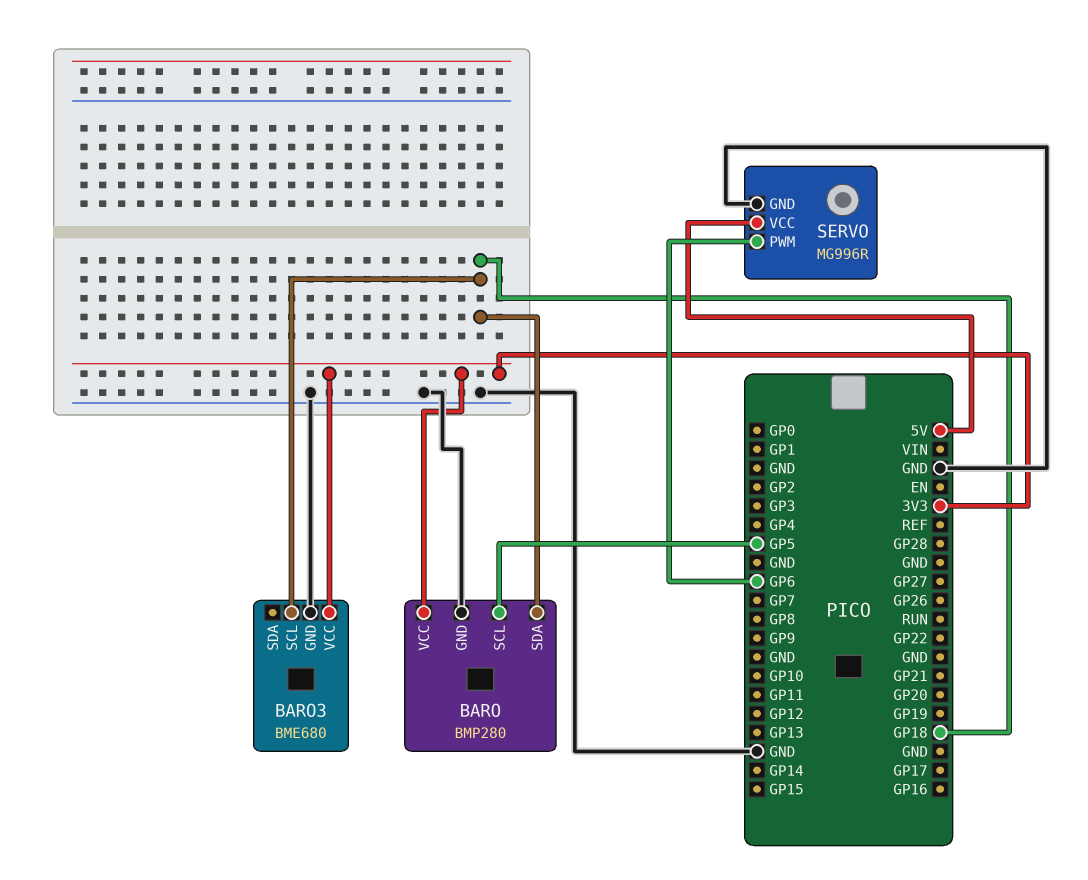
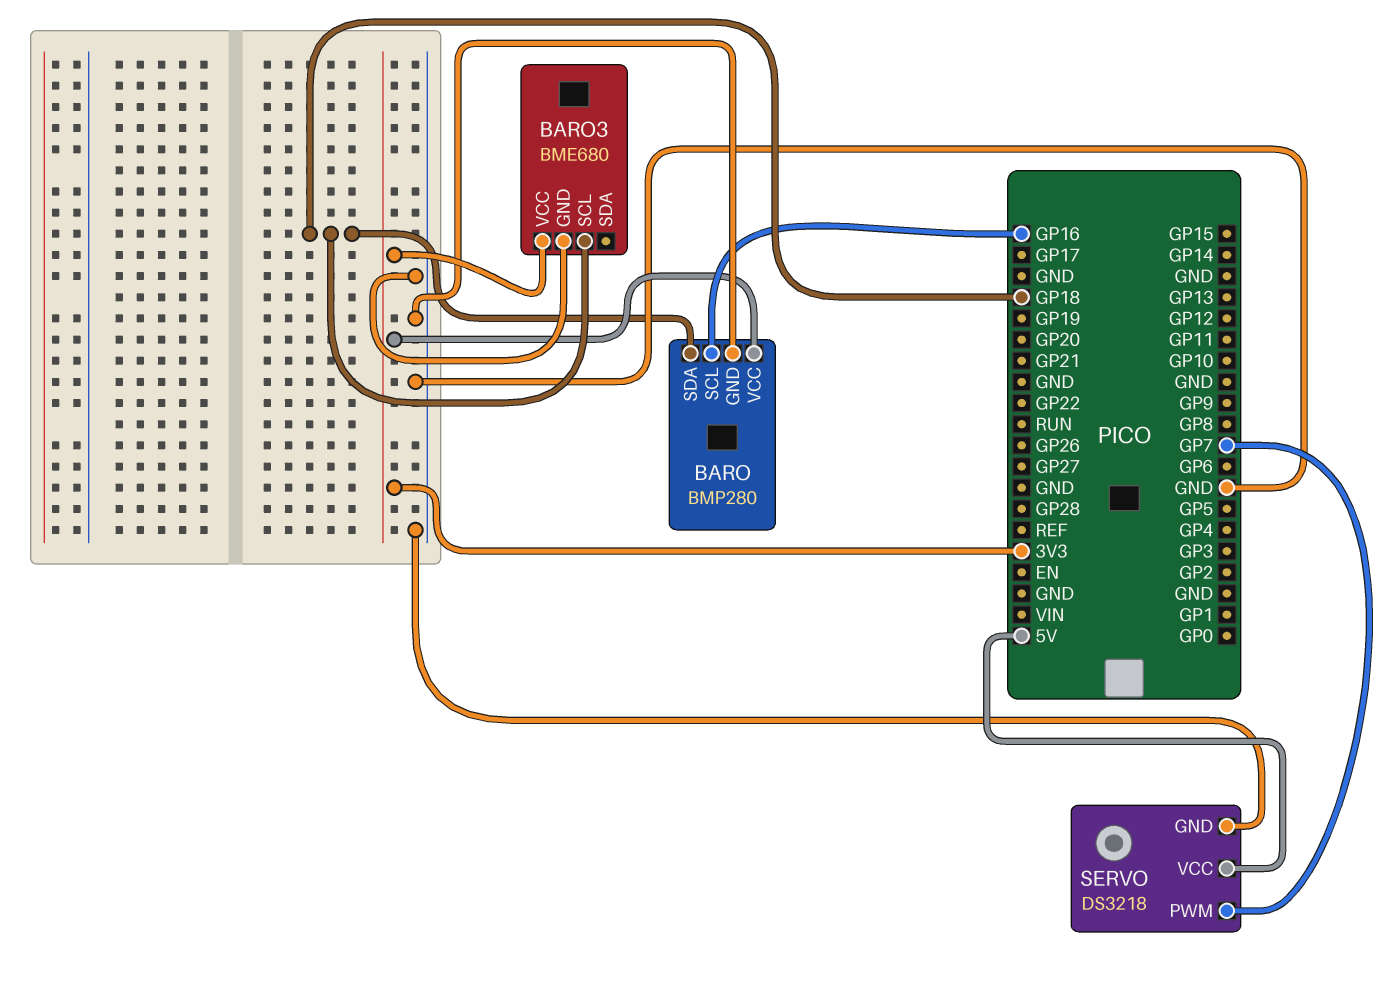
BARO pin SCL: GP5 -> GP16
SERVO: MG996R -> DS3218
SERVO pin PWM: GP6 -> GP7

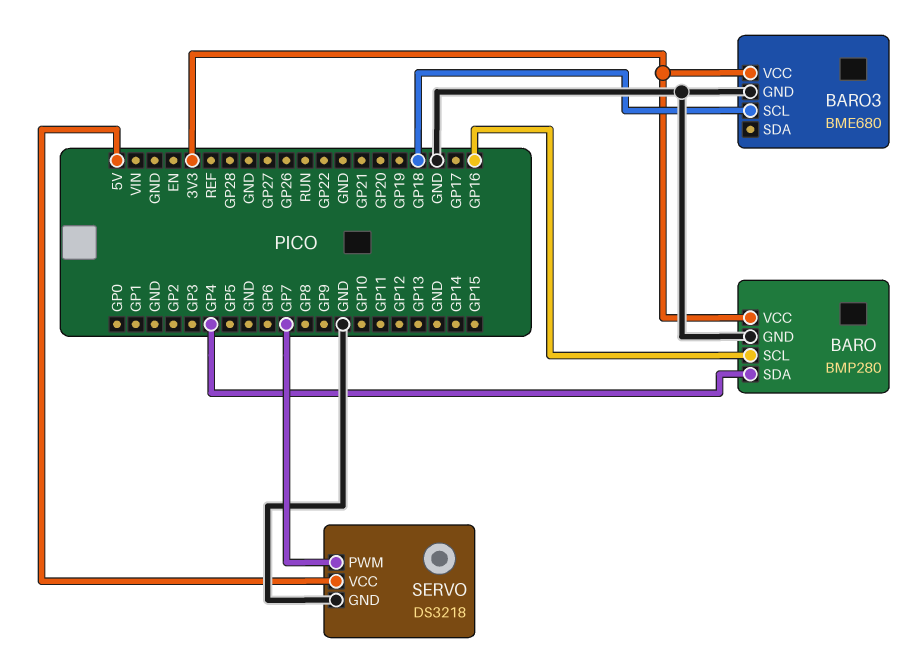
BARO pin SDA: GP18 -> GP4

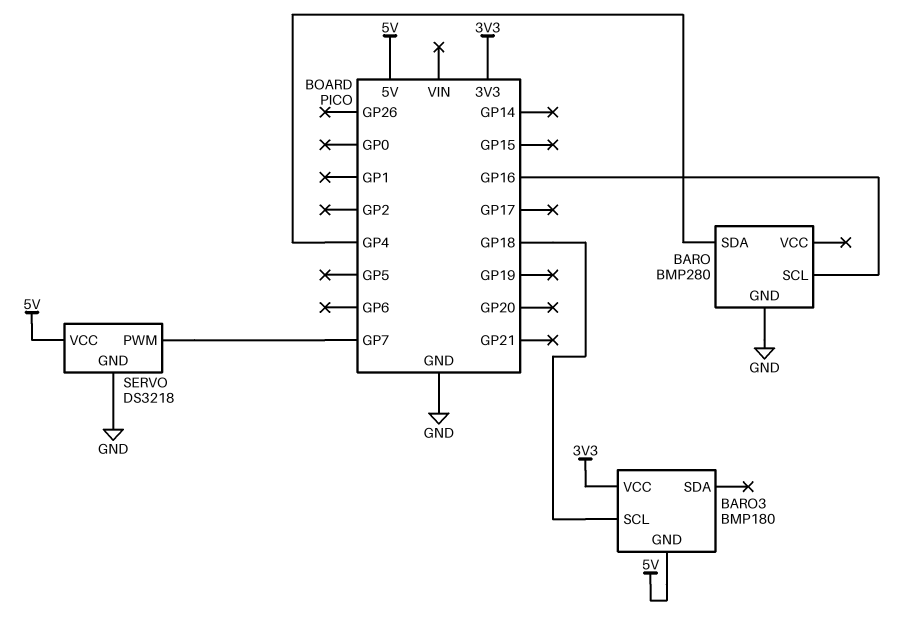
BARO pin VCC: 3V3 -> none
BARO3: BME680 -> BMP180
BARO3 pin GND: GND -> 5V

